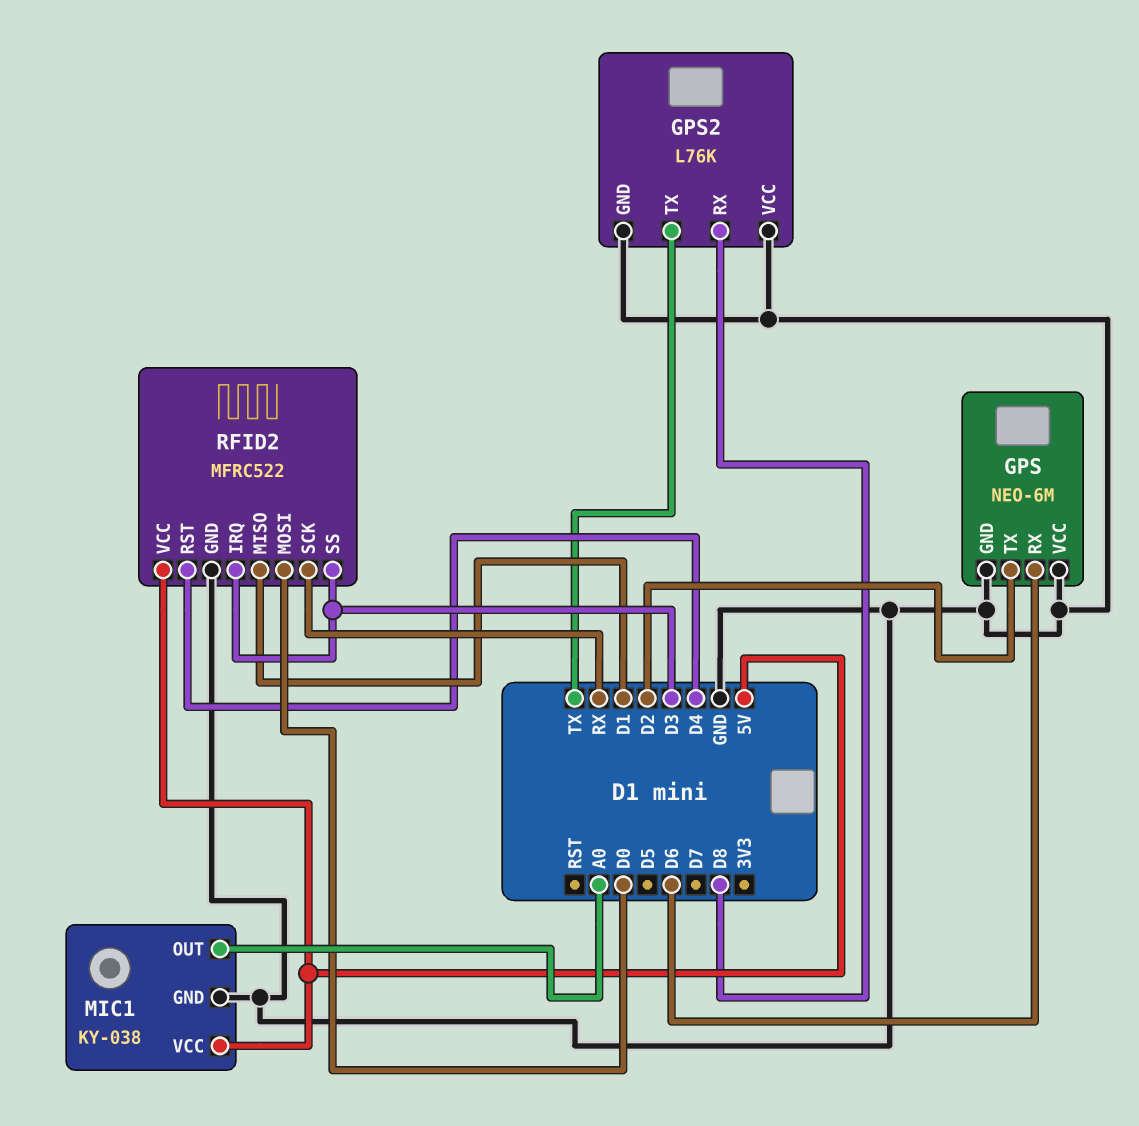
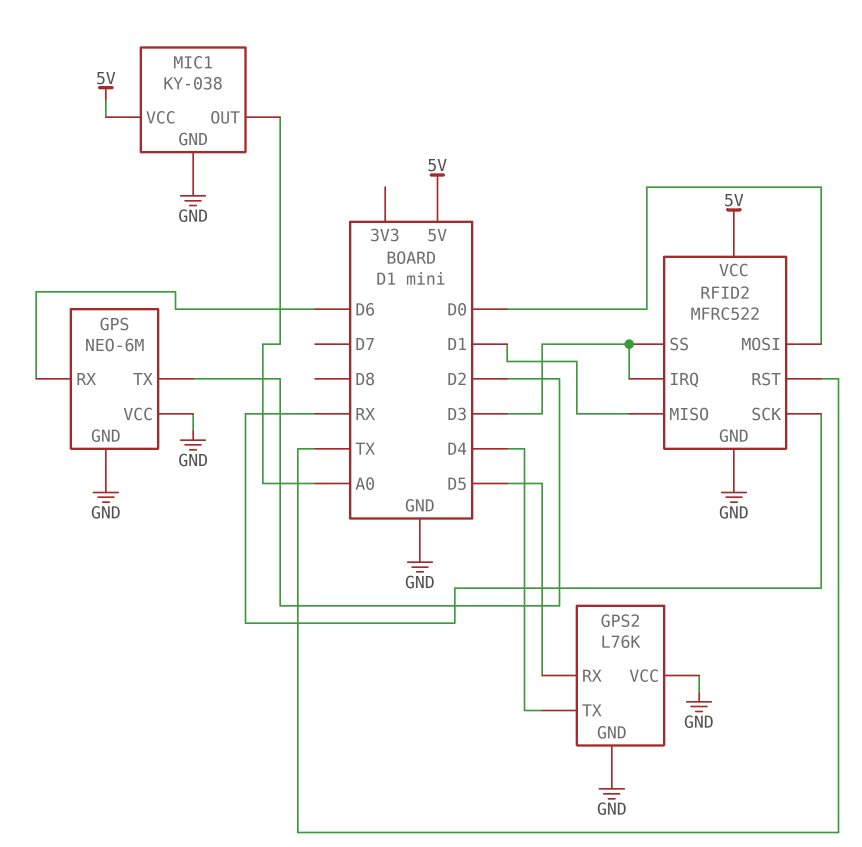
GPS2 pin RX: D8 -> D5
GPS2 pin TX: TX -> D4
RFID2 pin RST: D4 -> TX

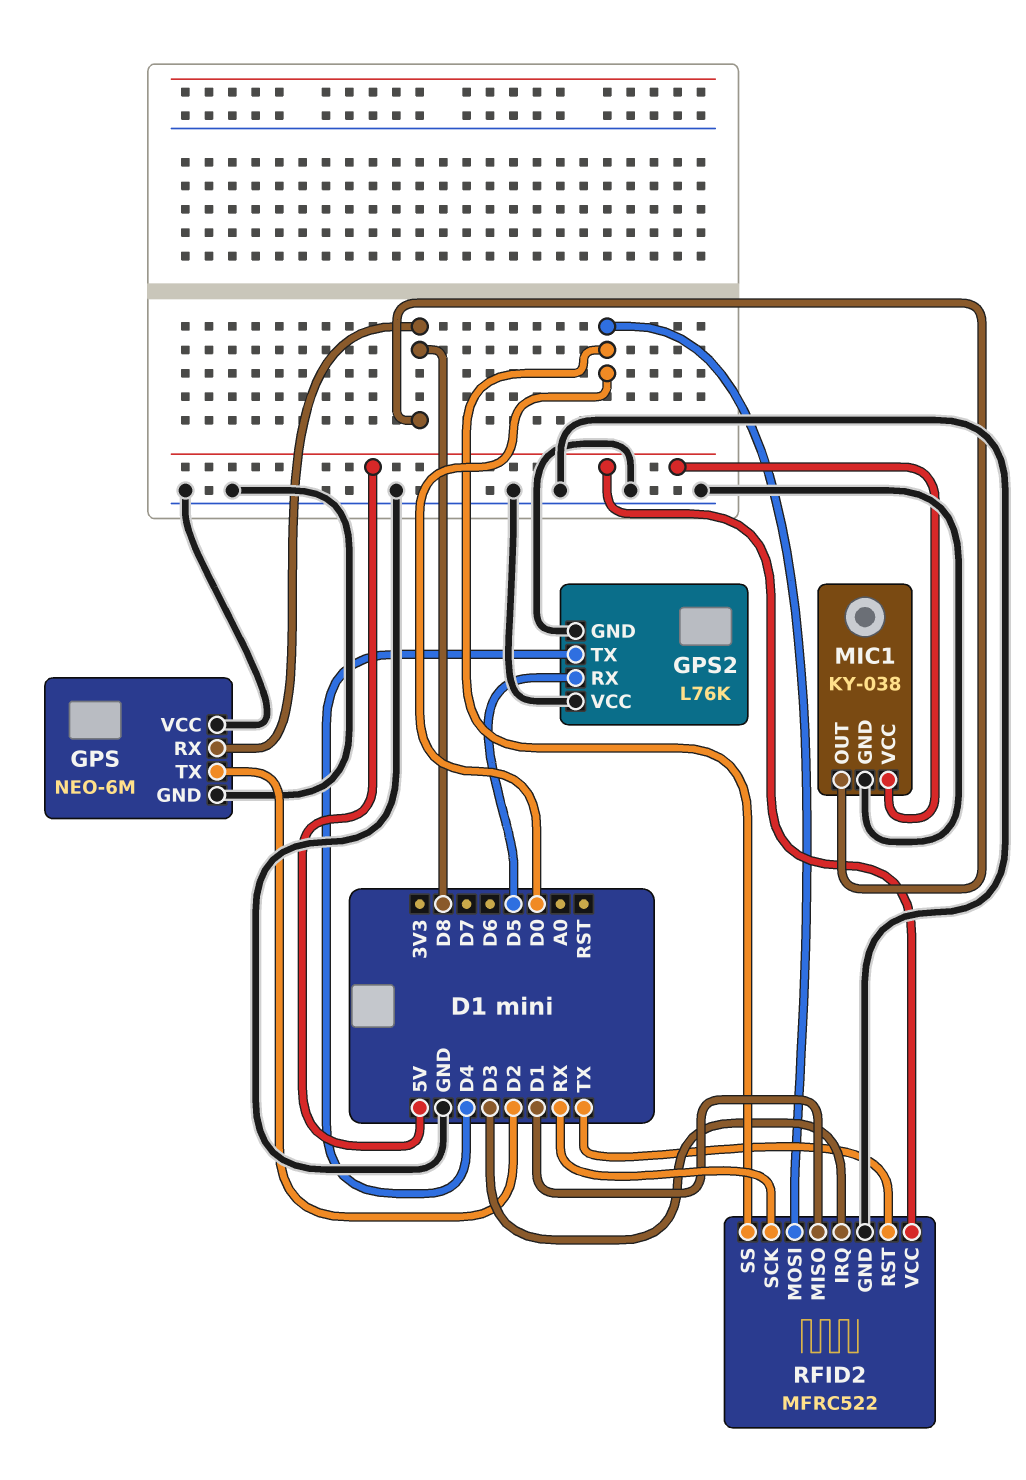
GPS pin RX: D6 -> D8
MIC1 pin OUT: A0 -> D8
RFID2 pin SS: D3 -> D0

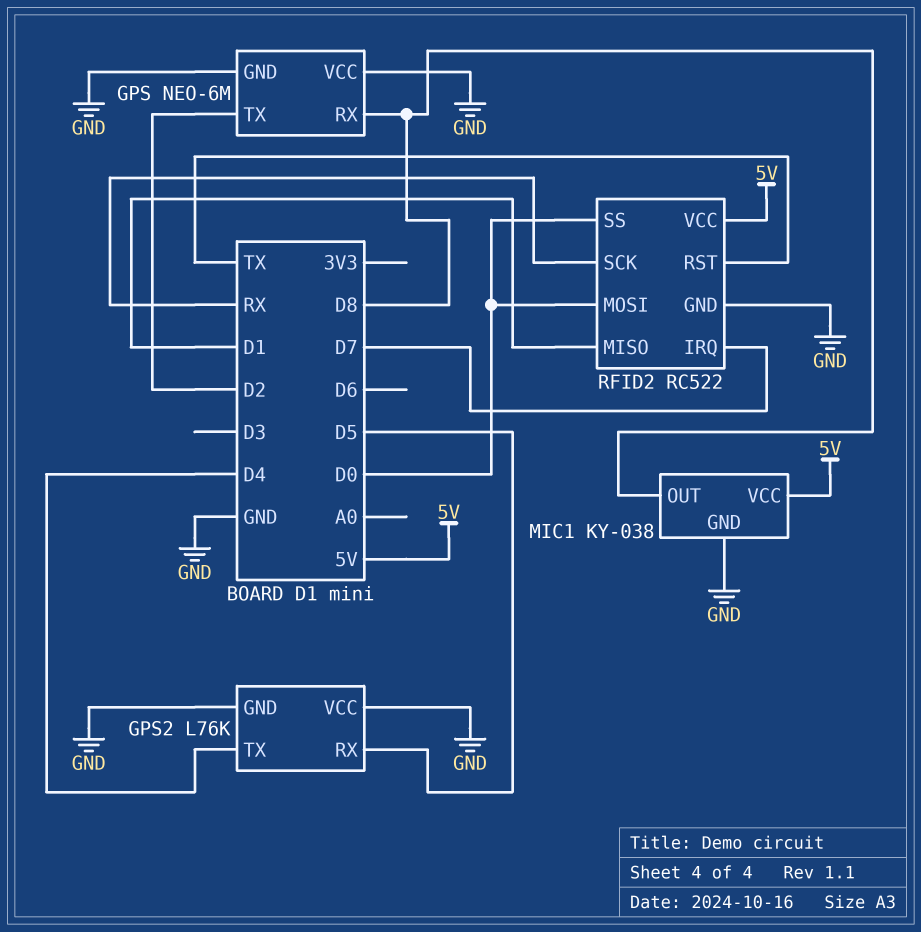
RFID2: MFRC522 -> RC522
RFID2 pin IRQ: D3 -> D7

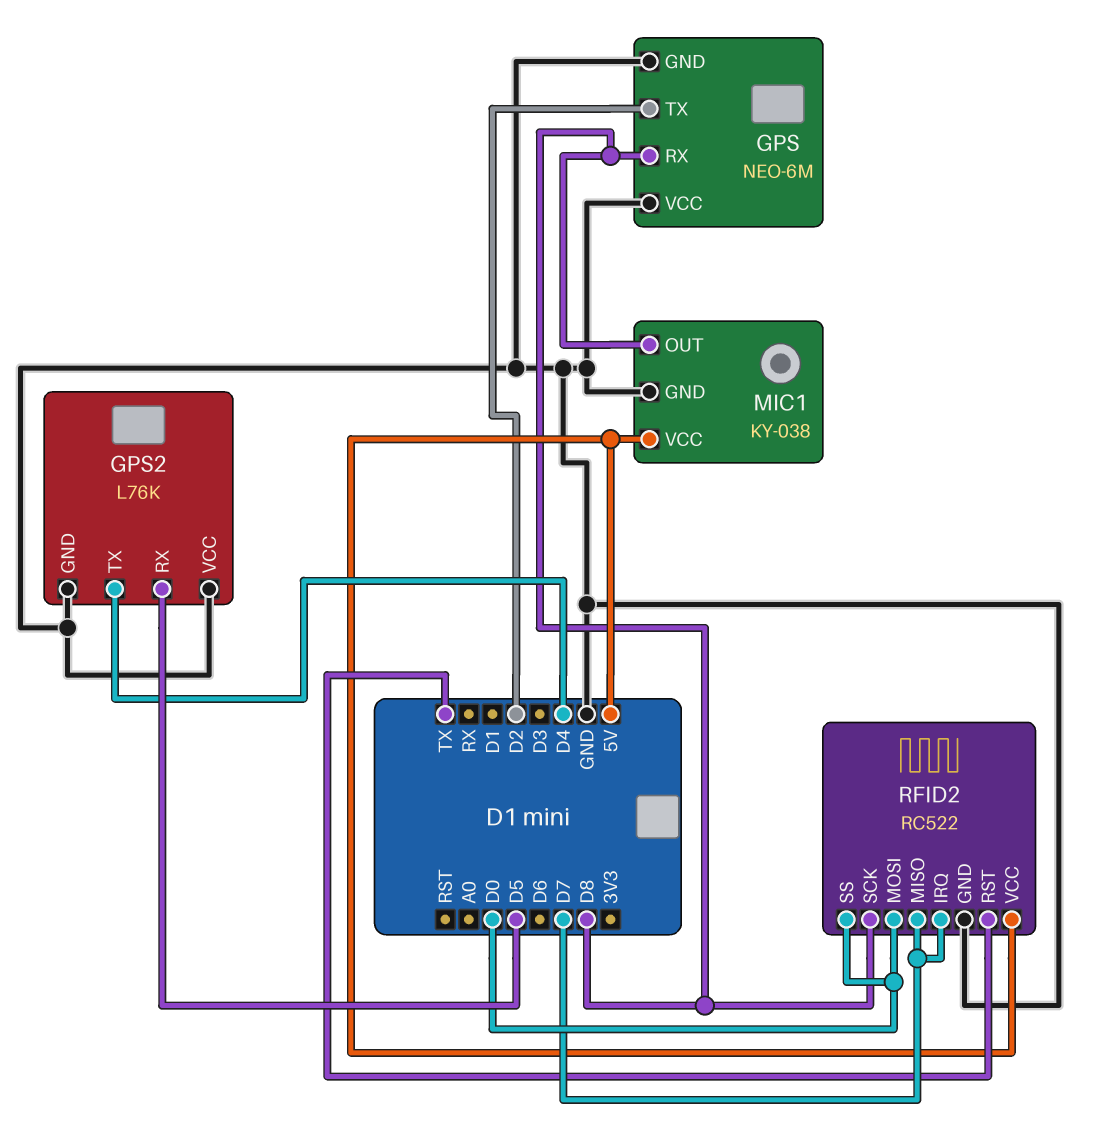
RFID2 pin MISO: D1 -> D7
RFID2 pin SCK: RX -> D8

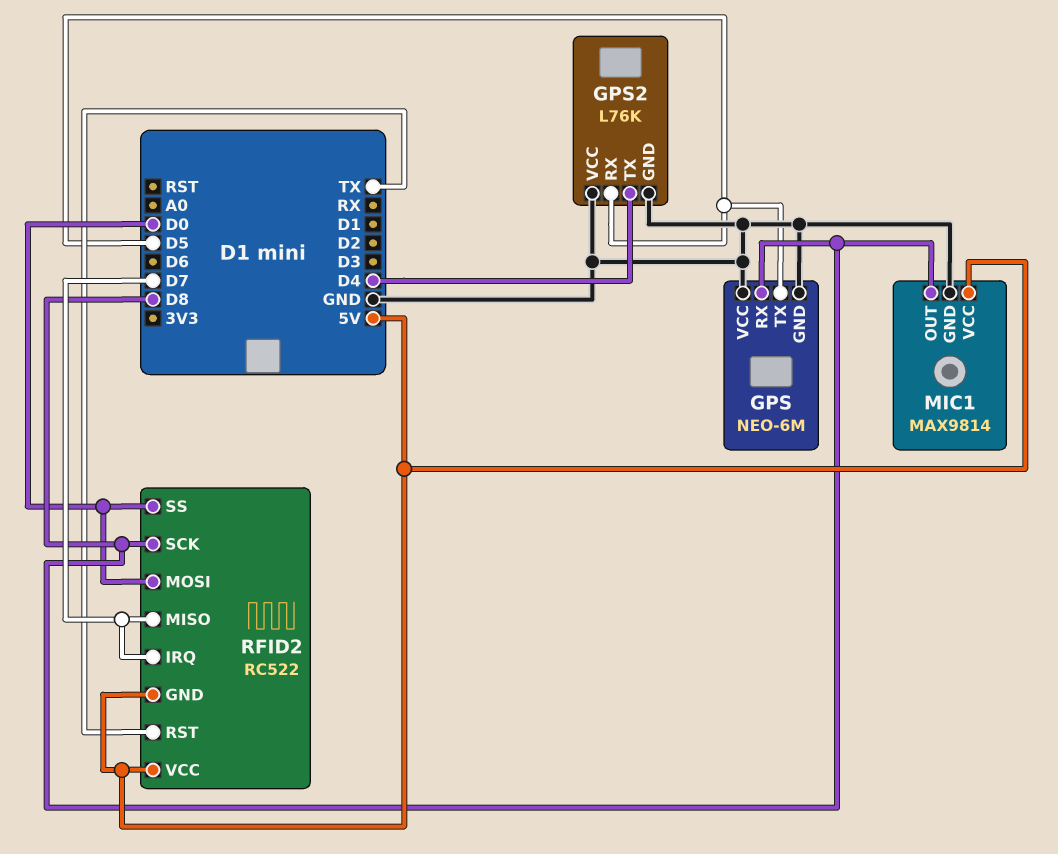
GPS pin TX: D2 -> D5
MIC1: KY-038 -> MAX9814
RFID2 pin GND: GND -> 5V

